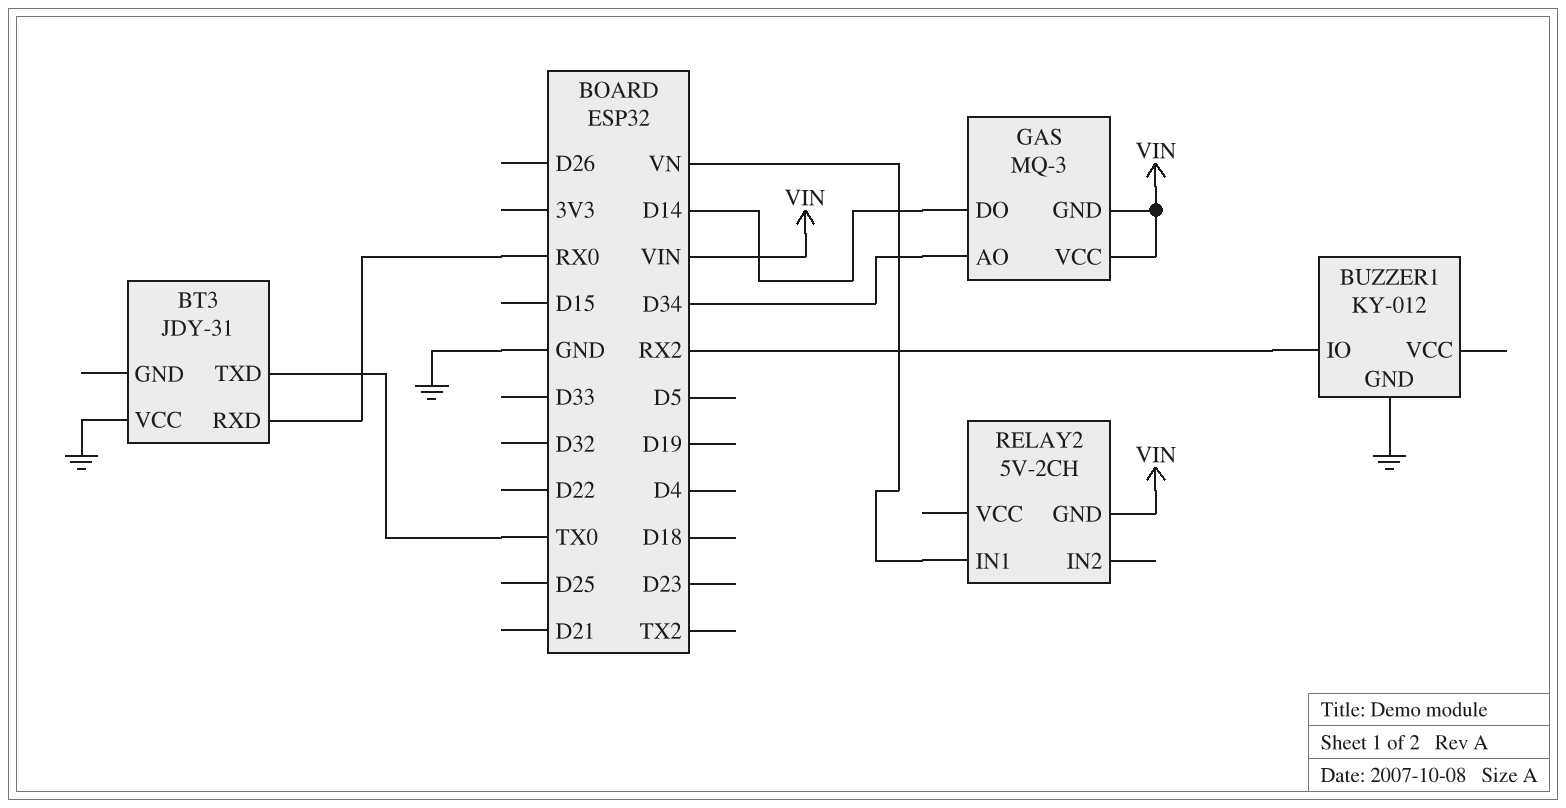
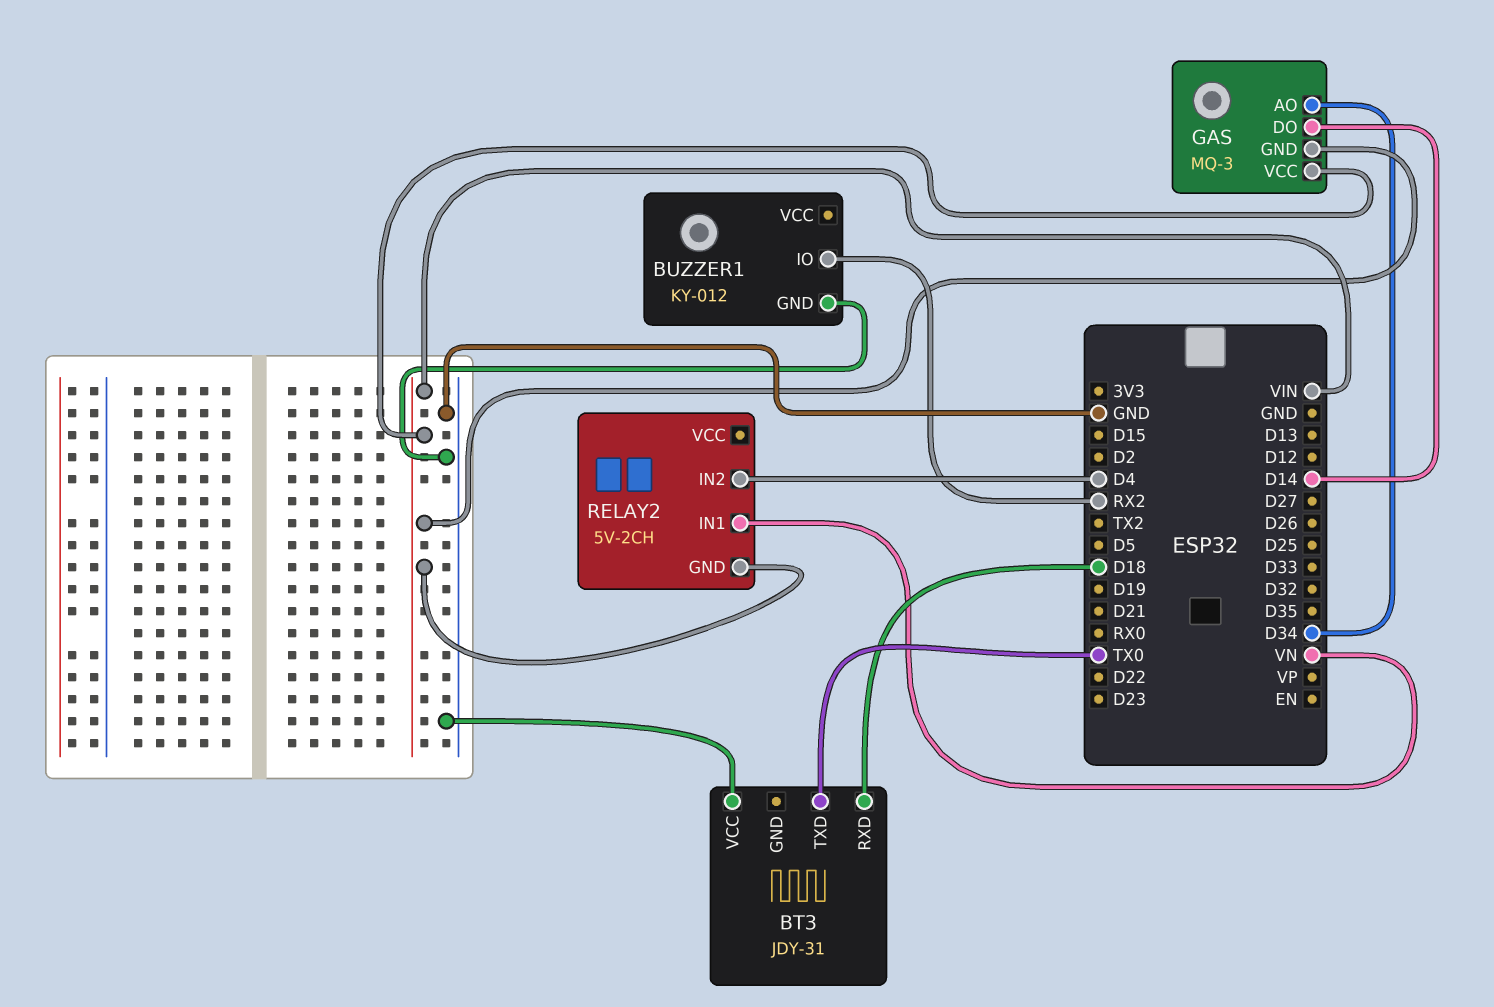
BT3 pin RXD: RX0 -> D18
RELAY2 pin IN2: none -> D4

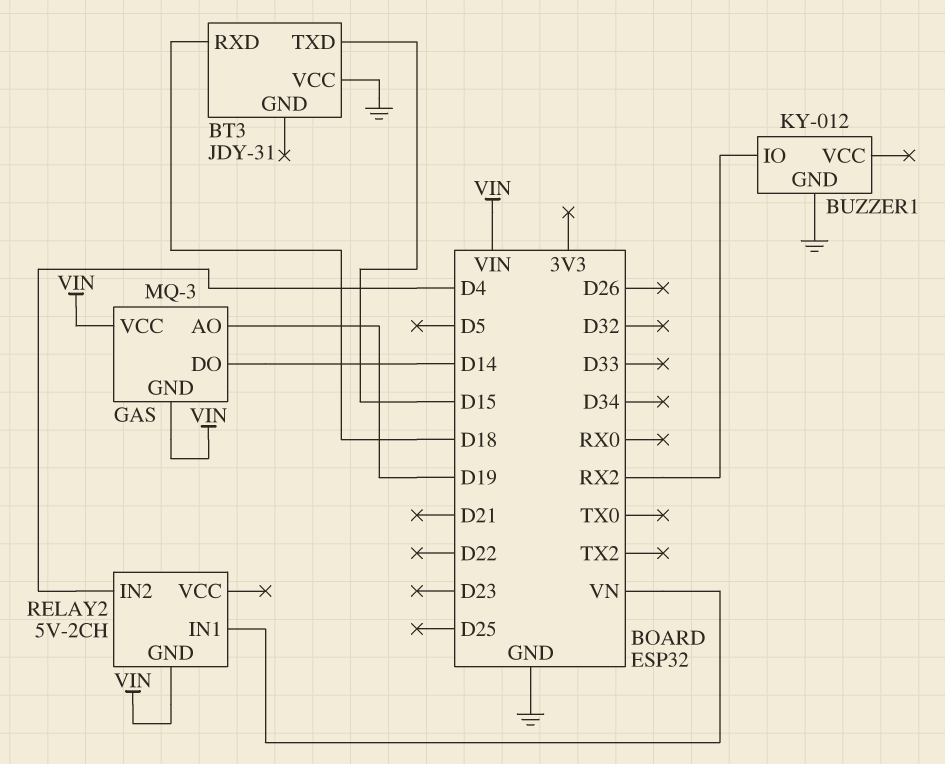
BT3 pin TXD: TX0 -> D15
GAS pin AO: D34 -> D19

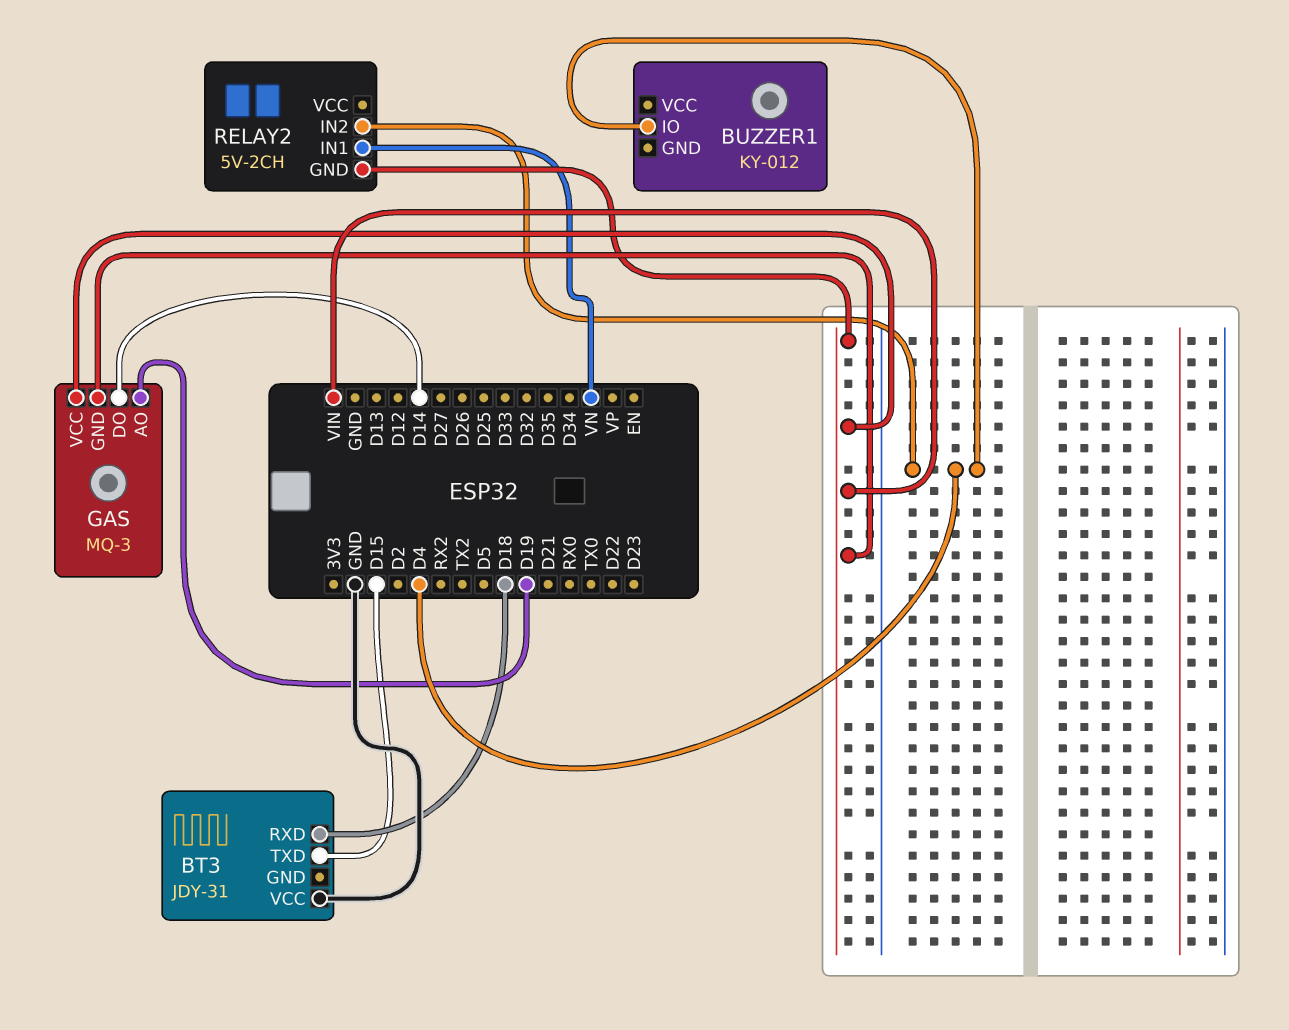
BUZZER1 pin GND: GND -> none
BUZZER1 pin IO: RX2 -> D4

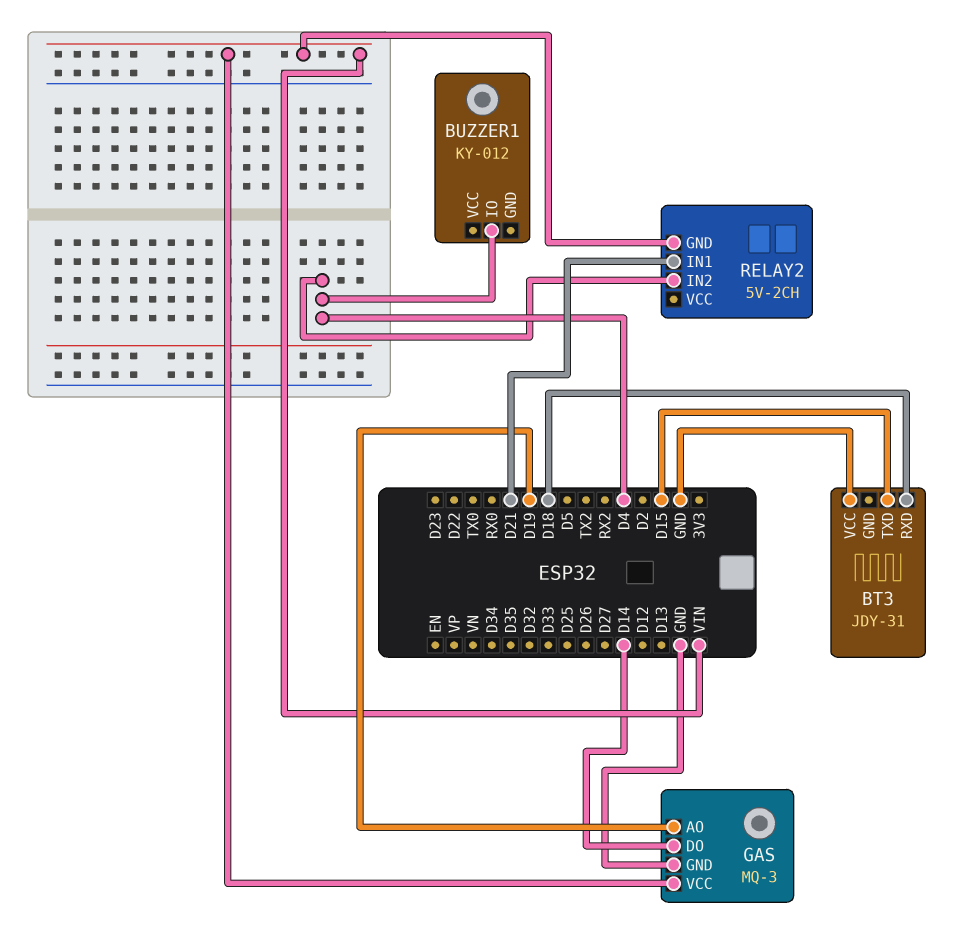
GAS pin GND: VIN -> GND
RELAY2 pin IN1: VN -> D21

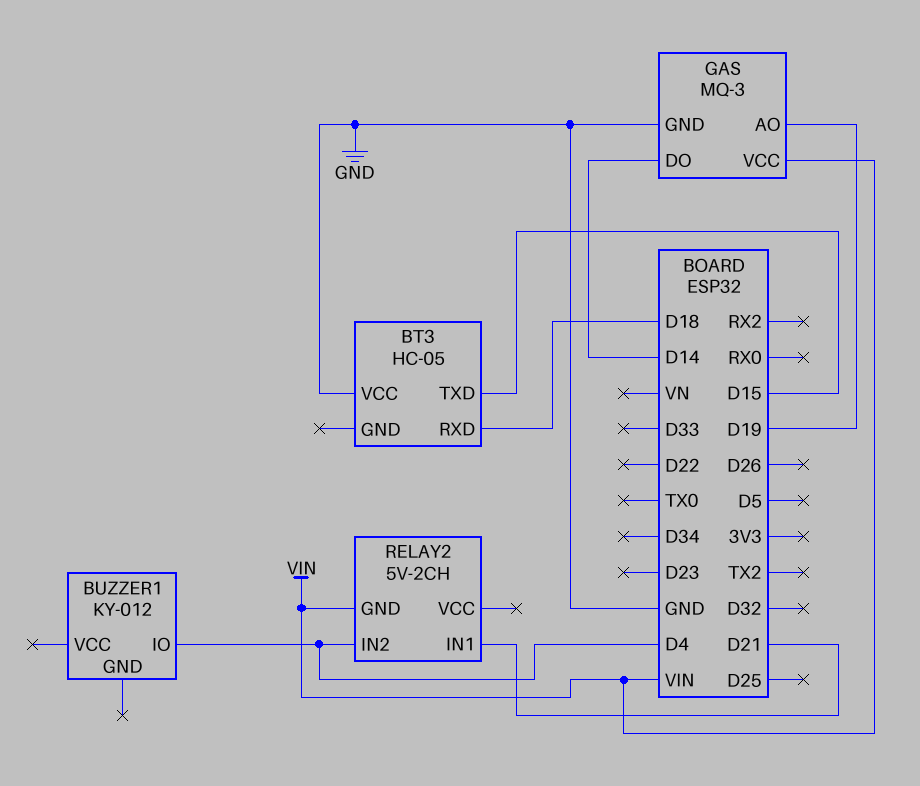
BT3: JDY-31 -> HC-05

